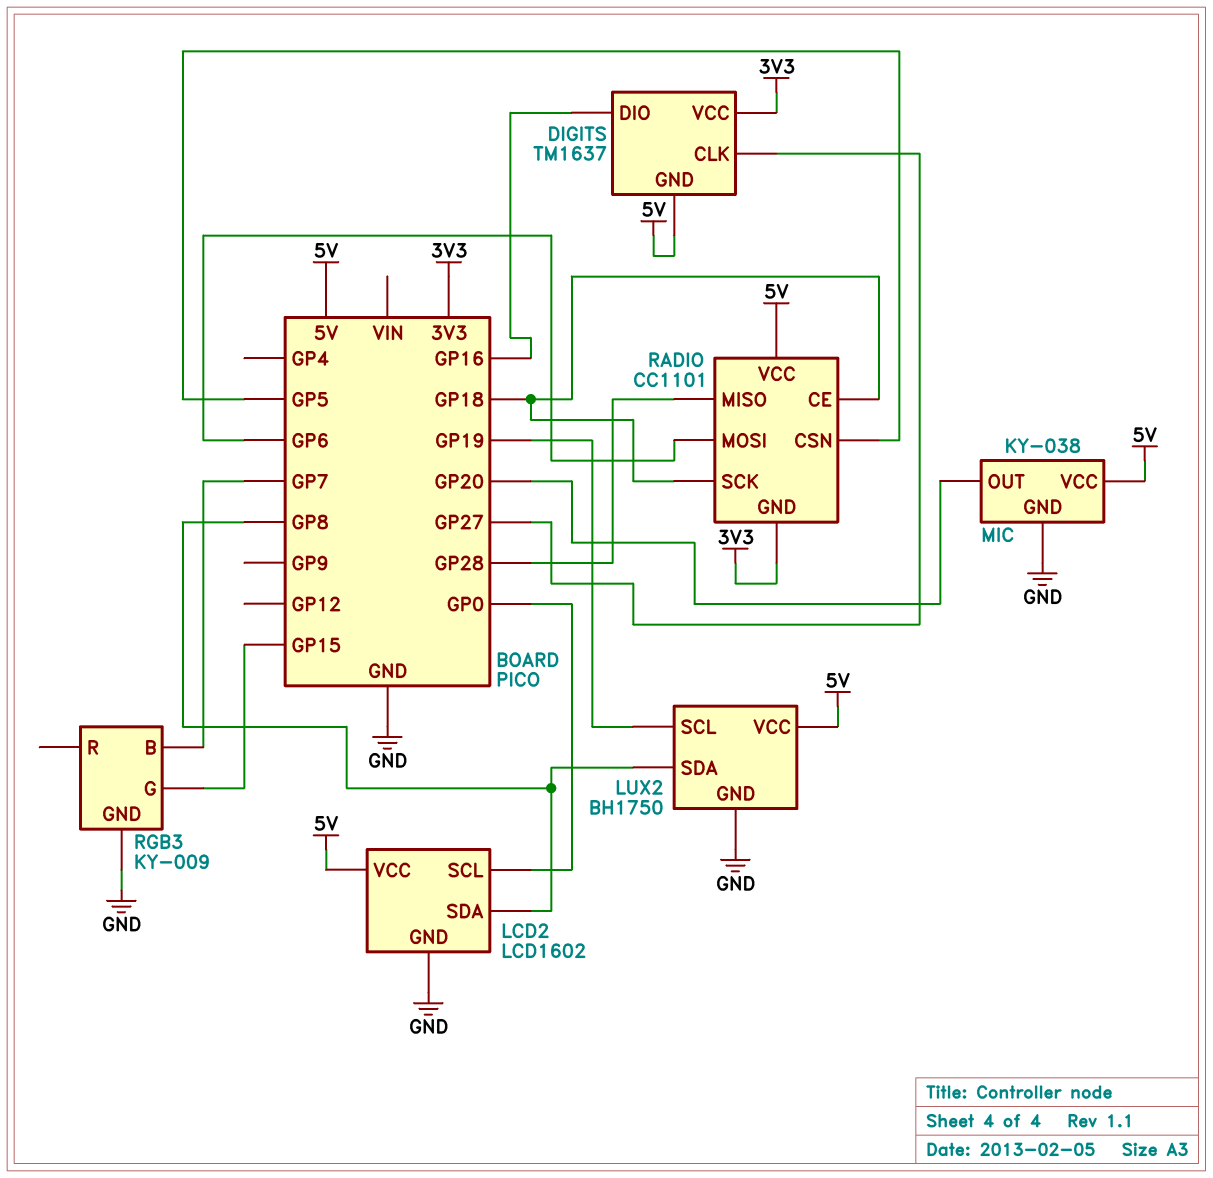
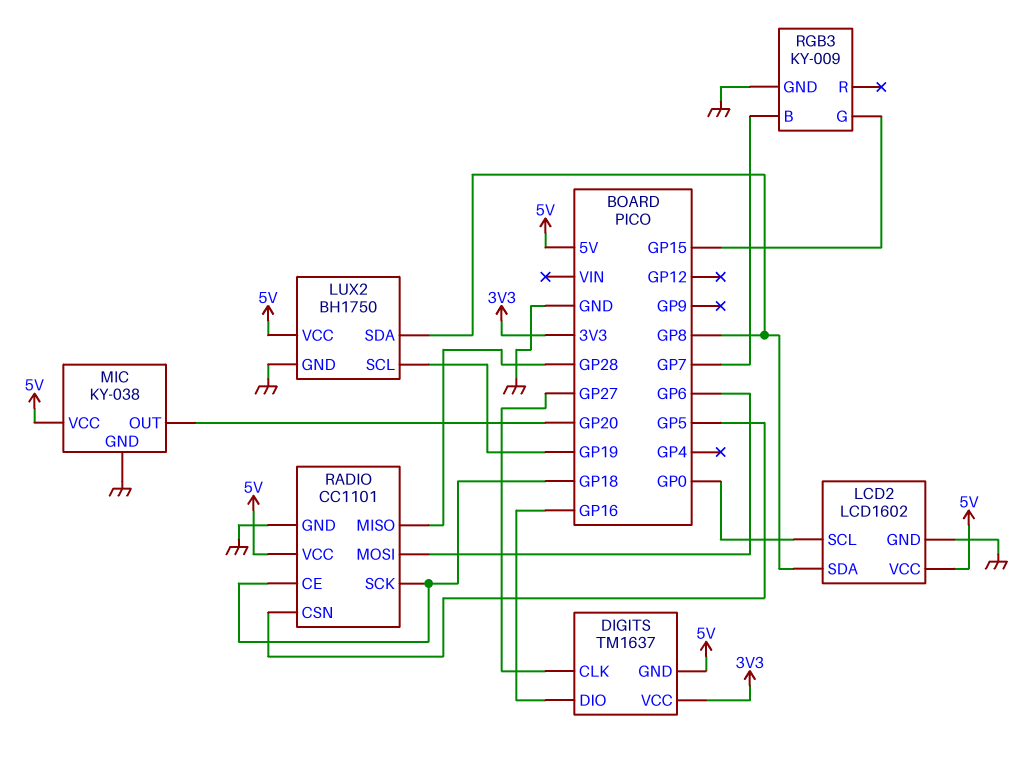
RADIO pin GND: 3V3 -> GND

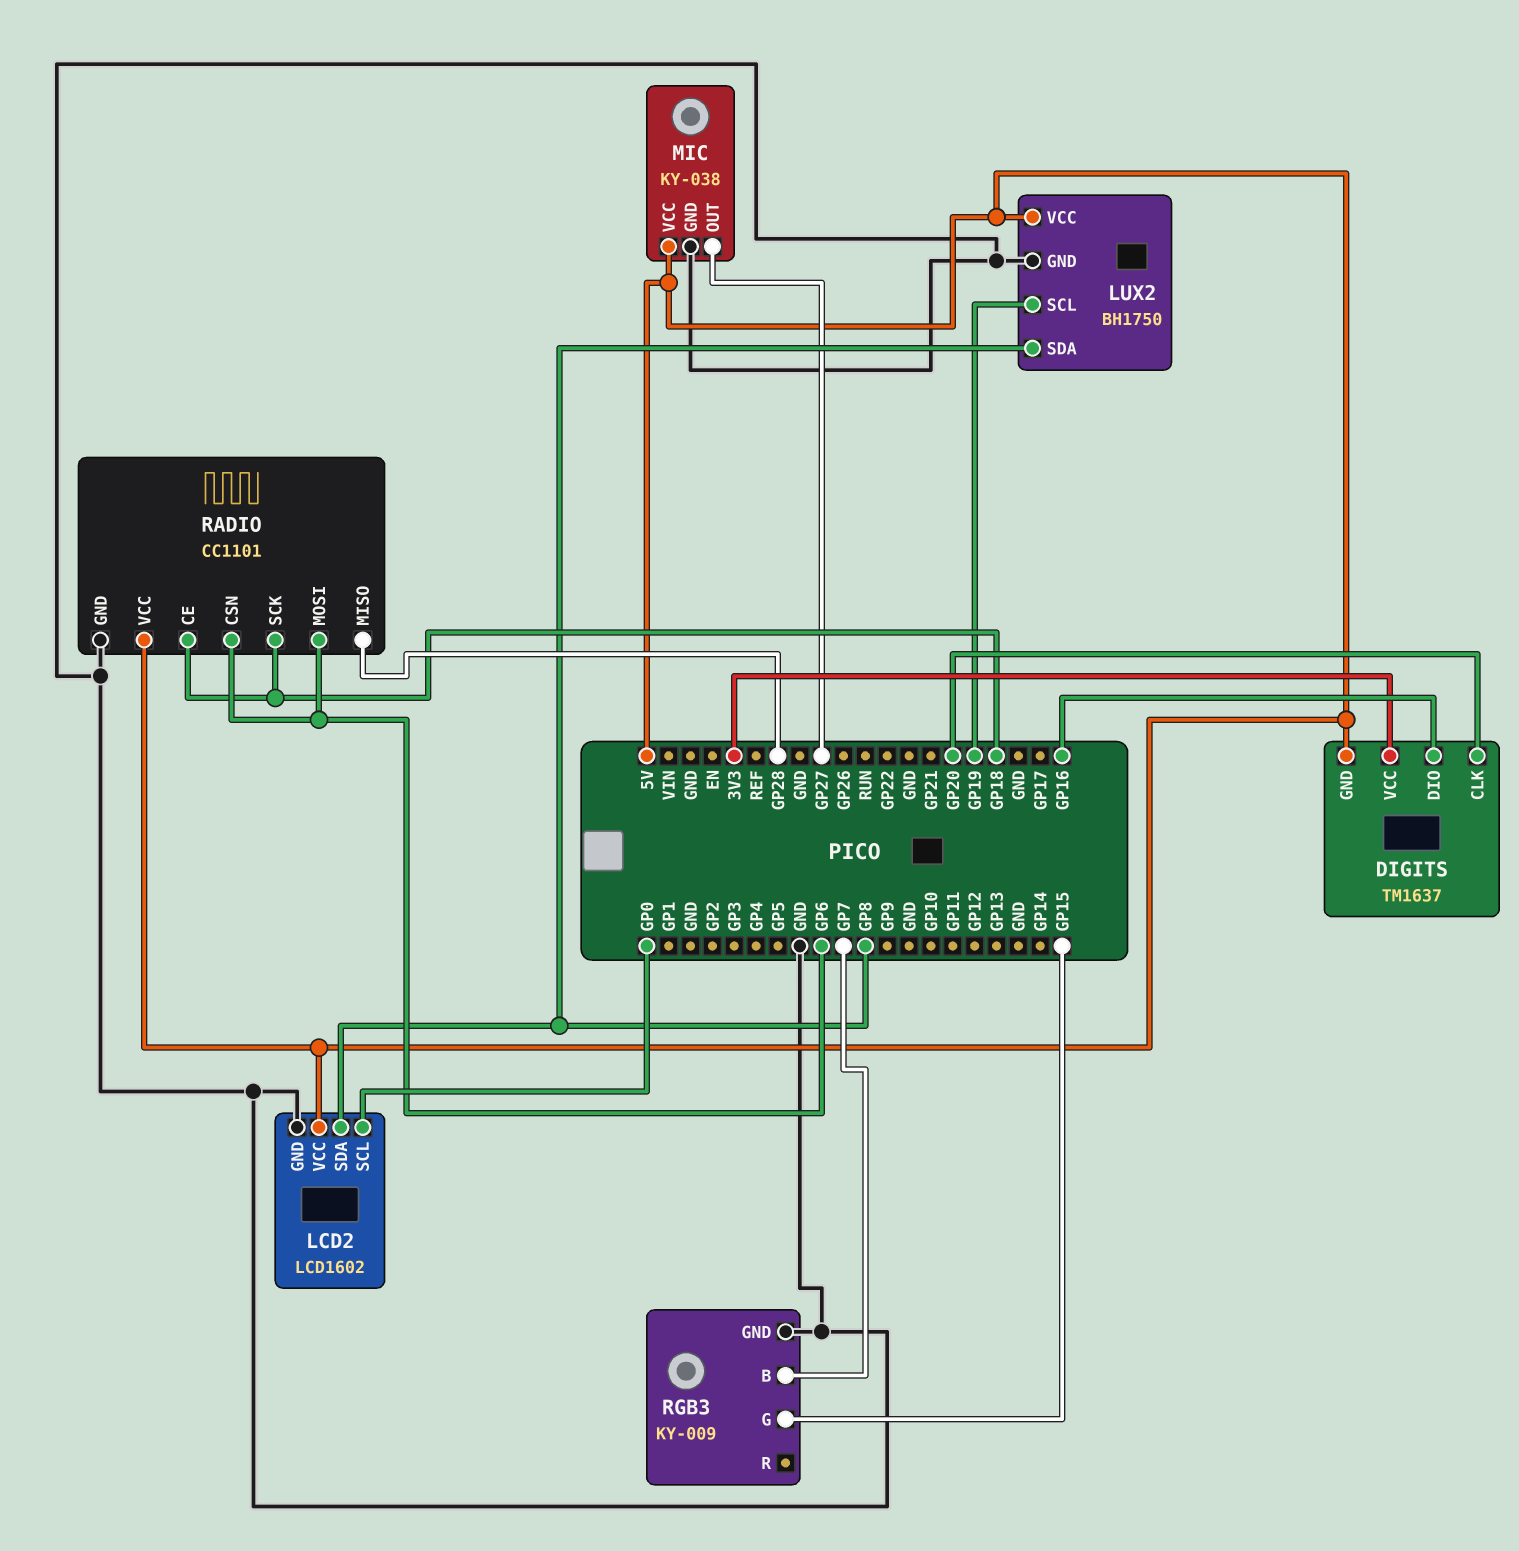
DIGITS pin CLK: GP27 -> GP20
MIC pin OUT: GP20 -> GP27
RADIO pin CSN: GP5 -> GP6

